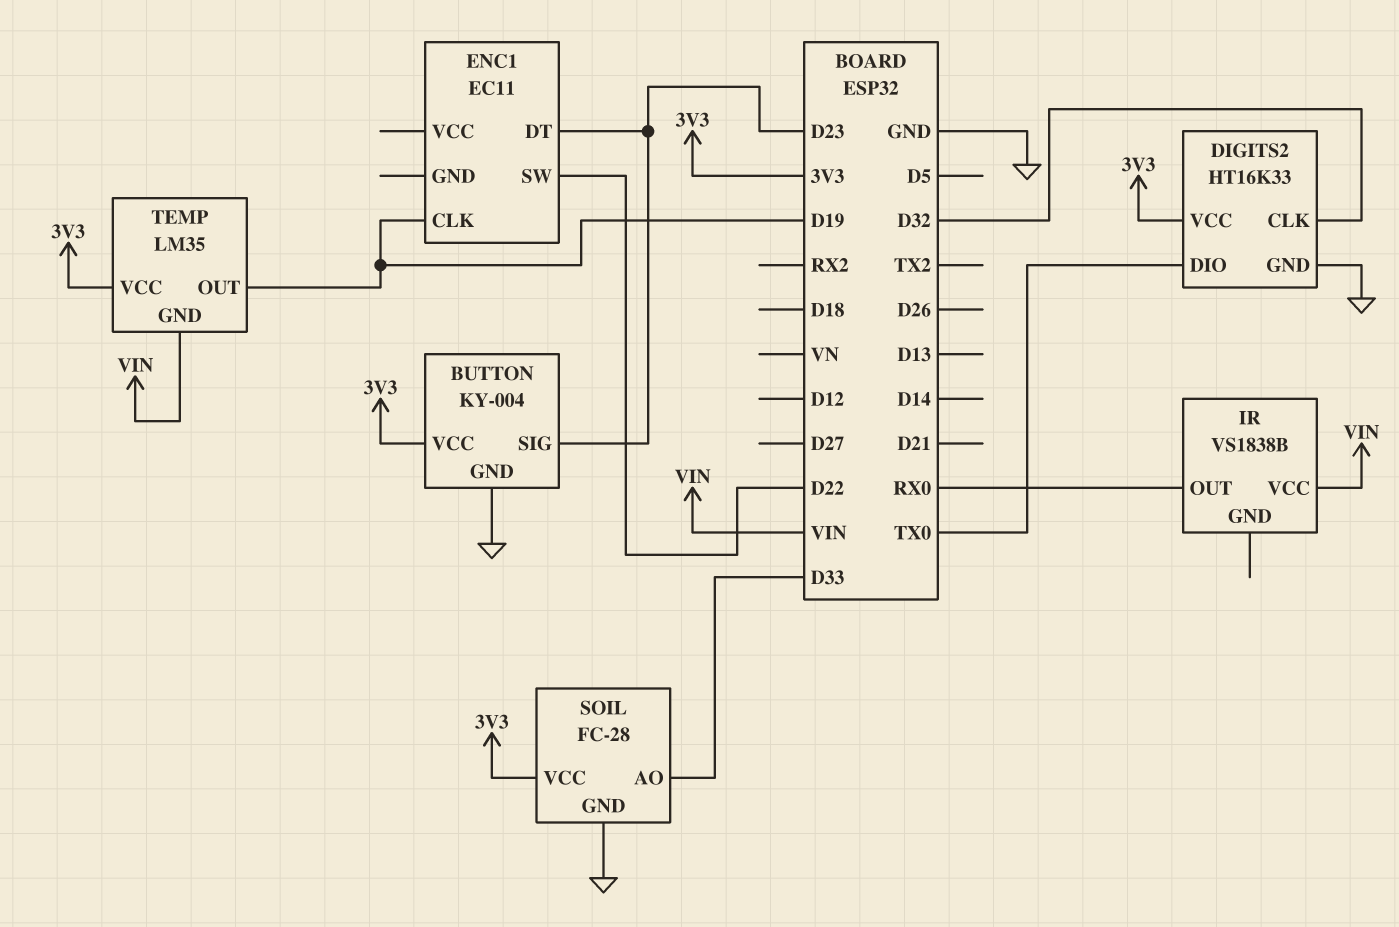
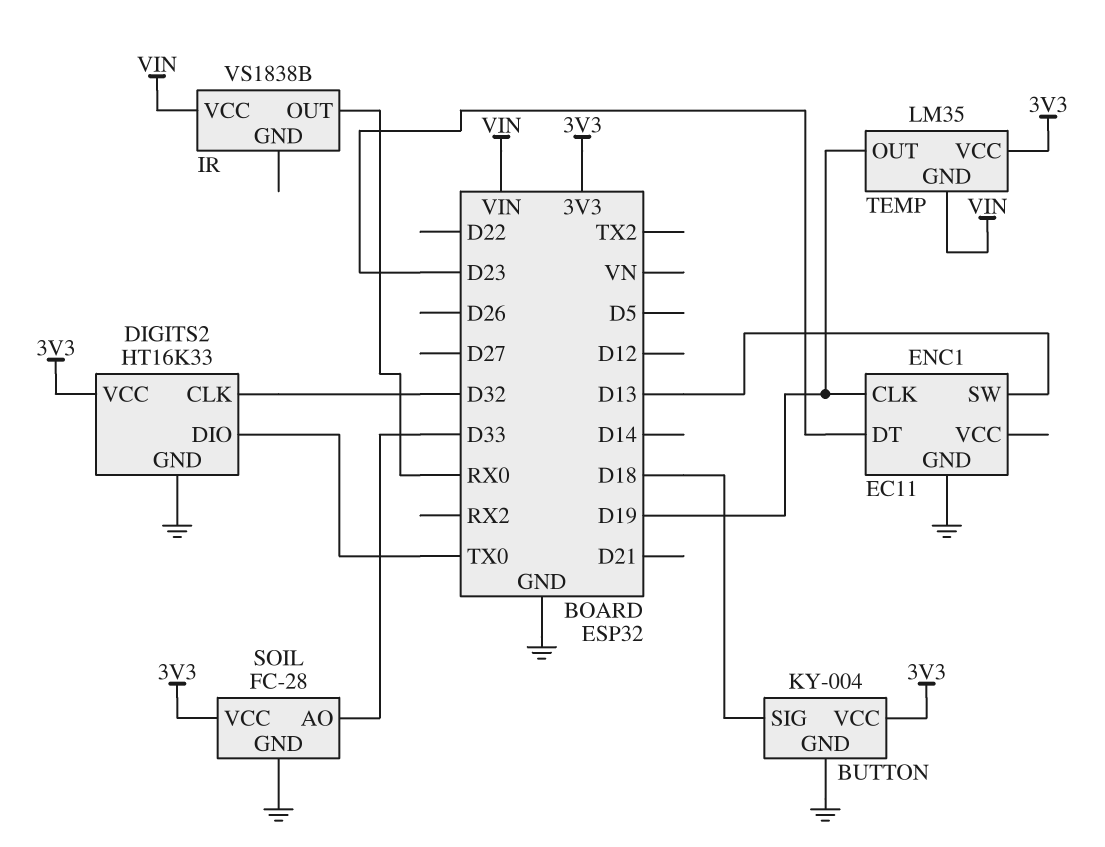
BUTTON pin SIG: D23 -> D18
ENC1 pin GND: none -> GND
ENC1 pin SW: D22 -> D13

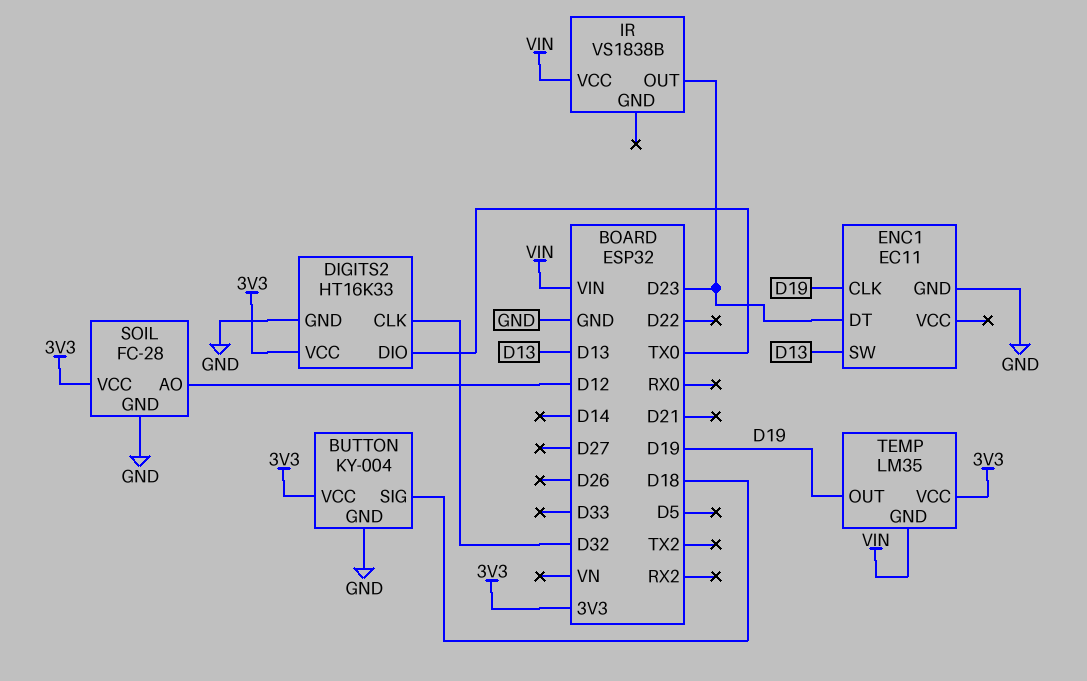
IR pin OUT: RX0 -> D23
SOIL pin AO: D33 -> D12

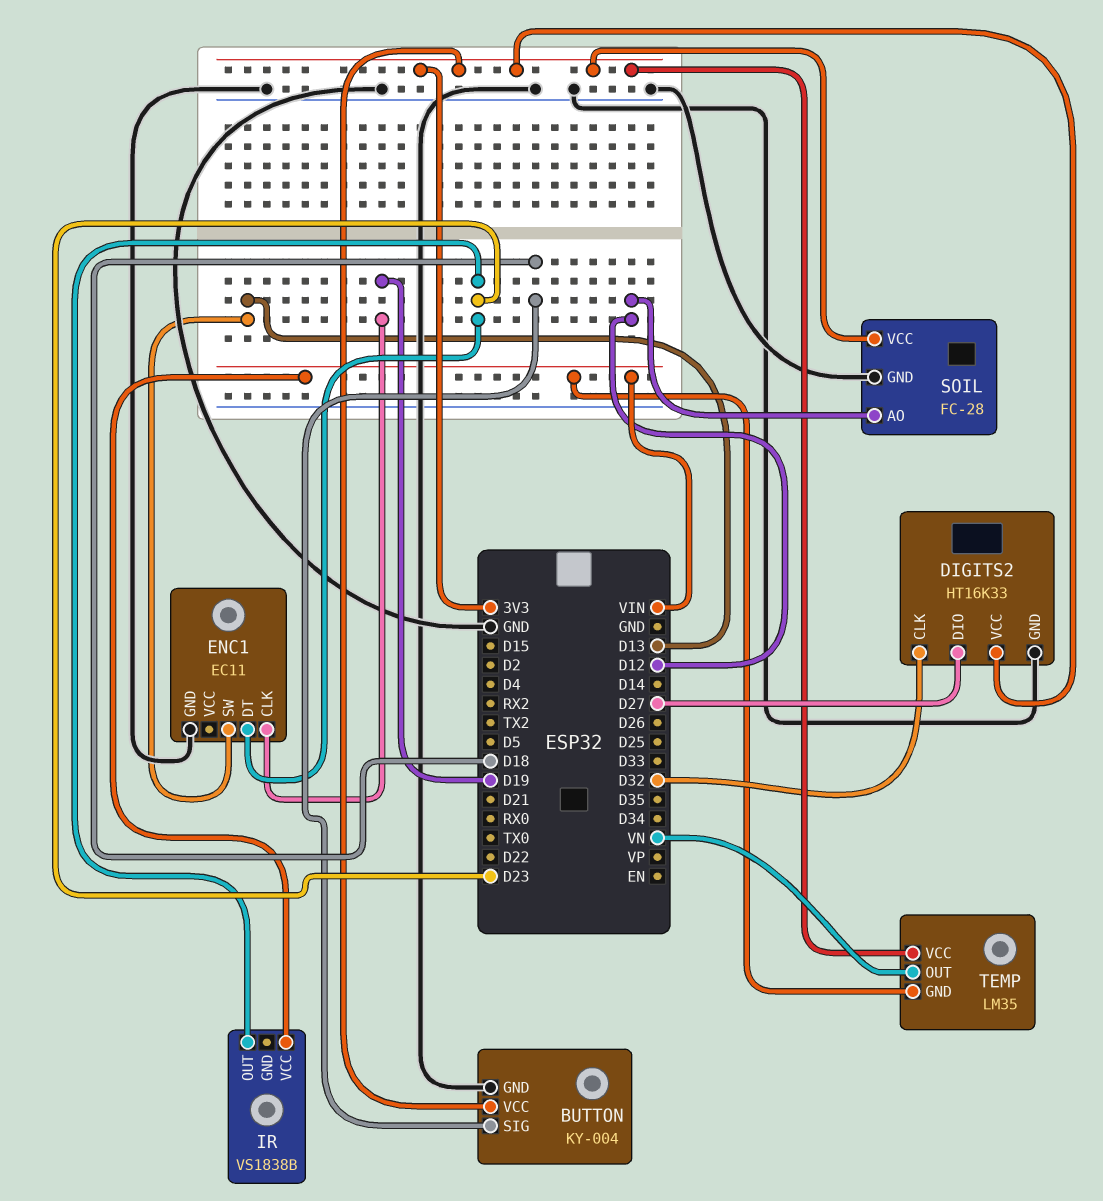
DIGITS2 pin DIO: TX0 -> D27
TEMP pin OUT: D19 -> VN

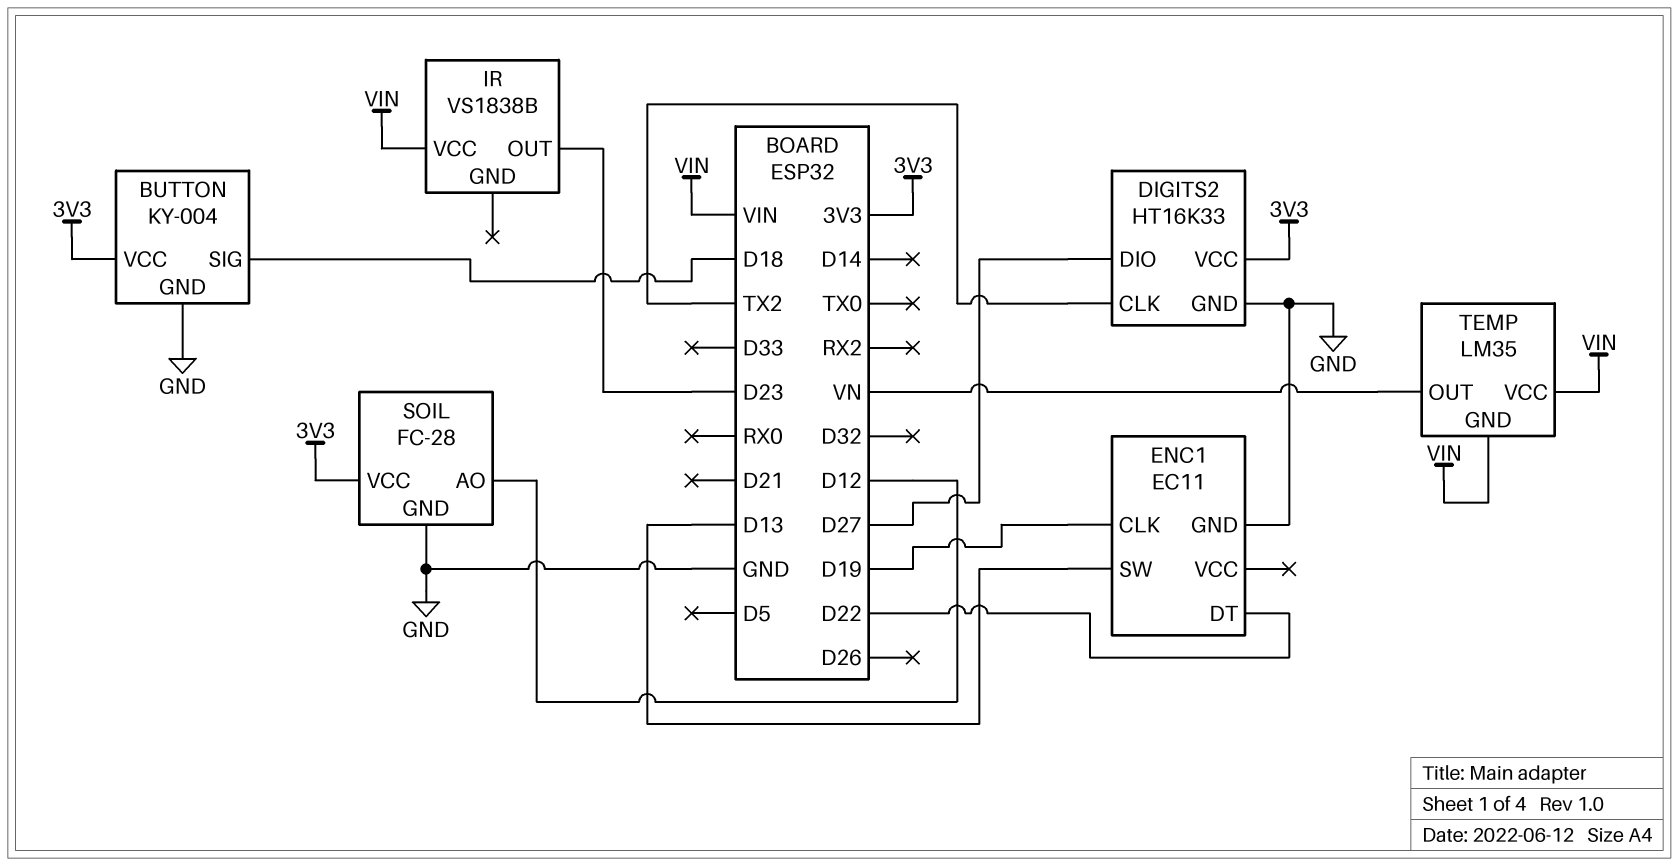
DIGITS2 pin CLK: D32 -> TX2
ENC1 pin DT: D23 -> D22
TEMP pin VCC: 3V3 -> VIN

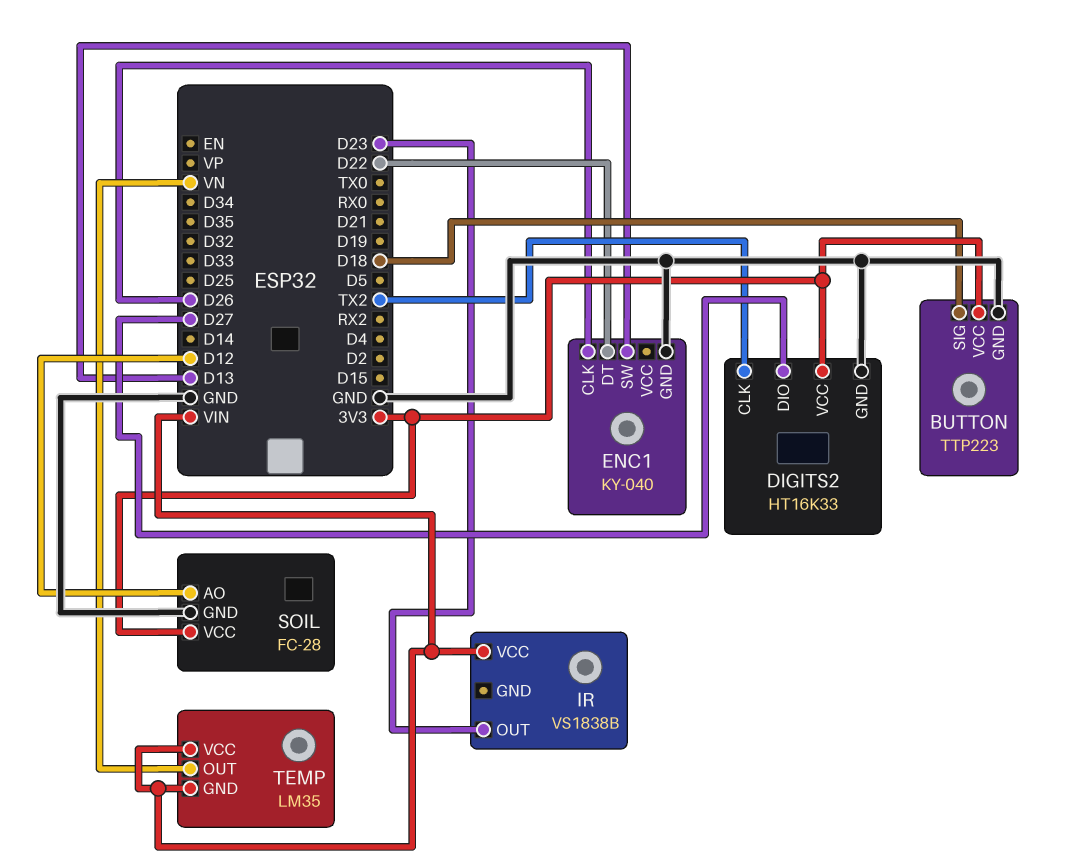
BUTTON: KY-004 -> TTP223
ENC1: EC11 -> KY-040
ENC1 pin CLK: D19 -> D26

